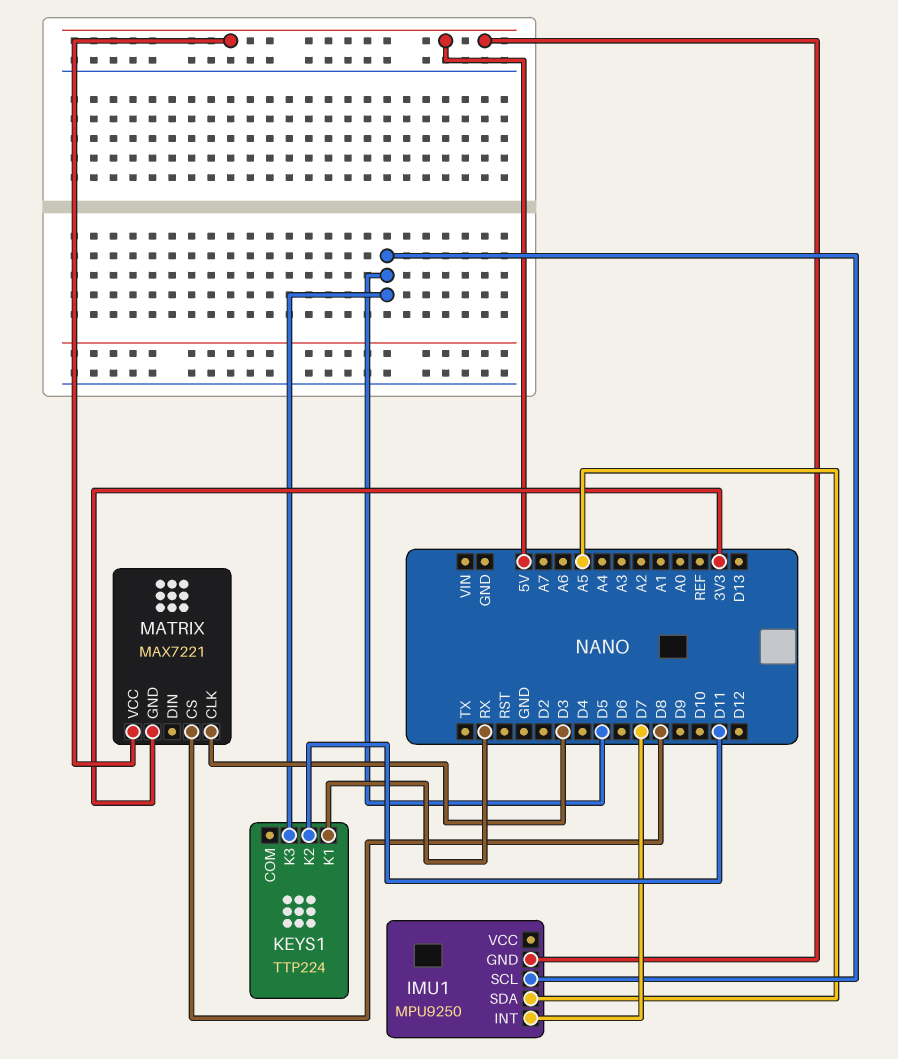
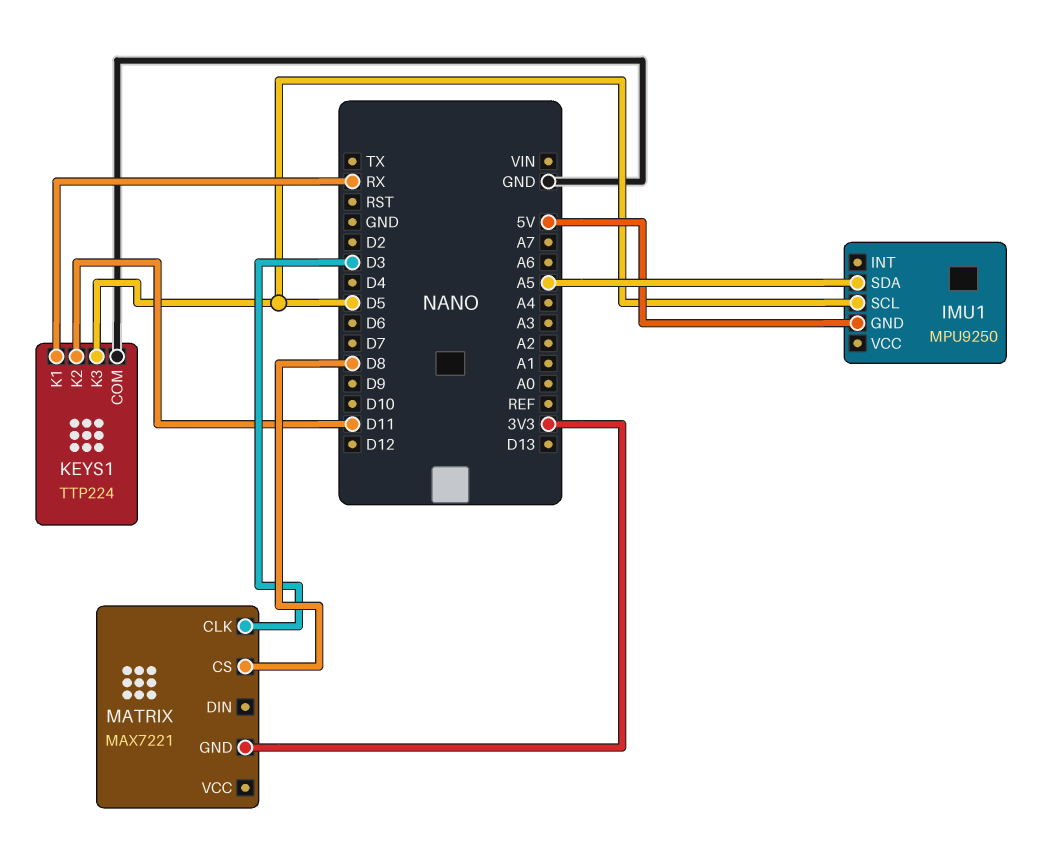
IMU1 pin INT: D7 -> none
KEYS1 pin COM: none -> GND
MATRIX pin VCC: 5V -> none

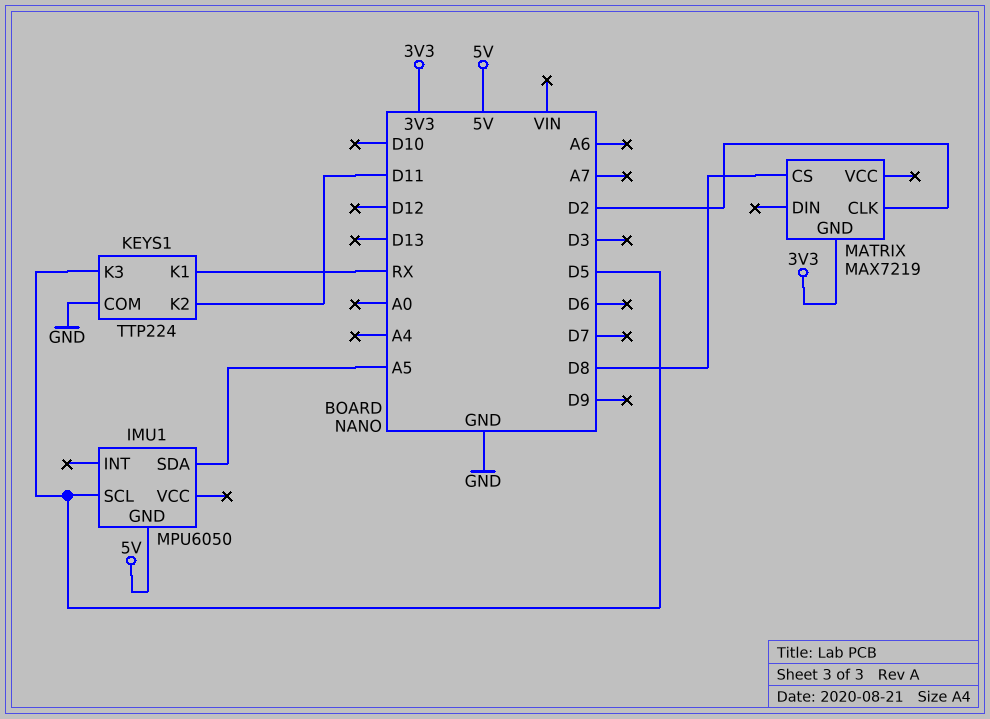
IMU1: MPU9250 -> MPU6050
MATRIX: MAX7221 -> MAX7219
MATRIX pin CLK: D3 -> D2

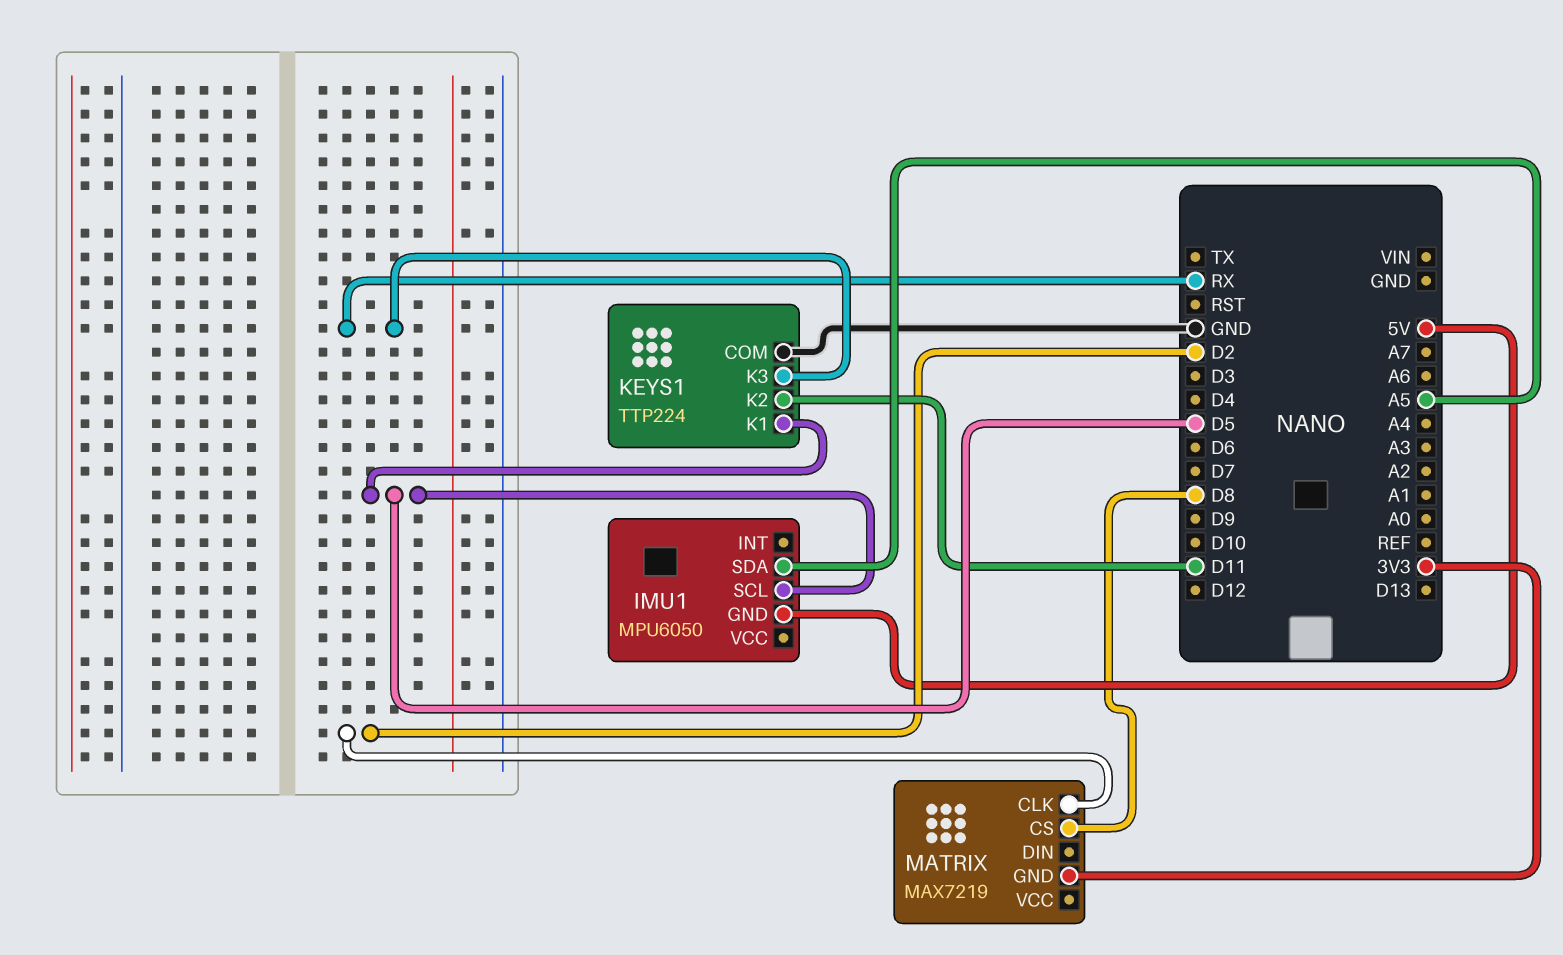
KEYS1 pin K1: RX -> D5
KEYS1 pin K3: D5 -> RX

